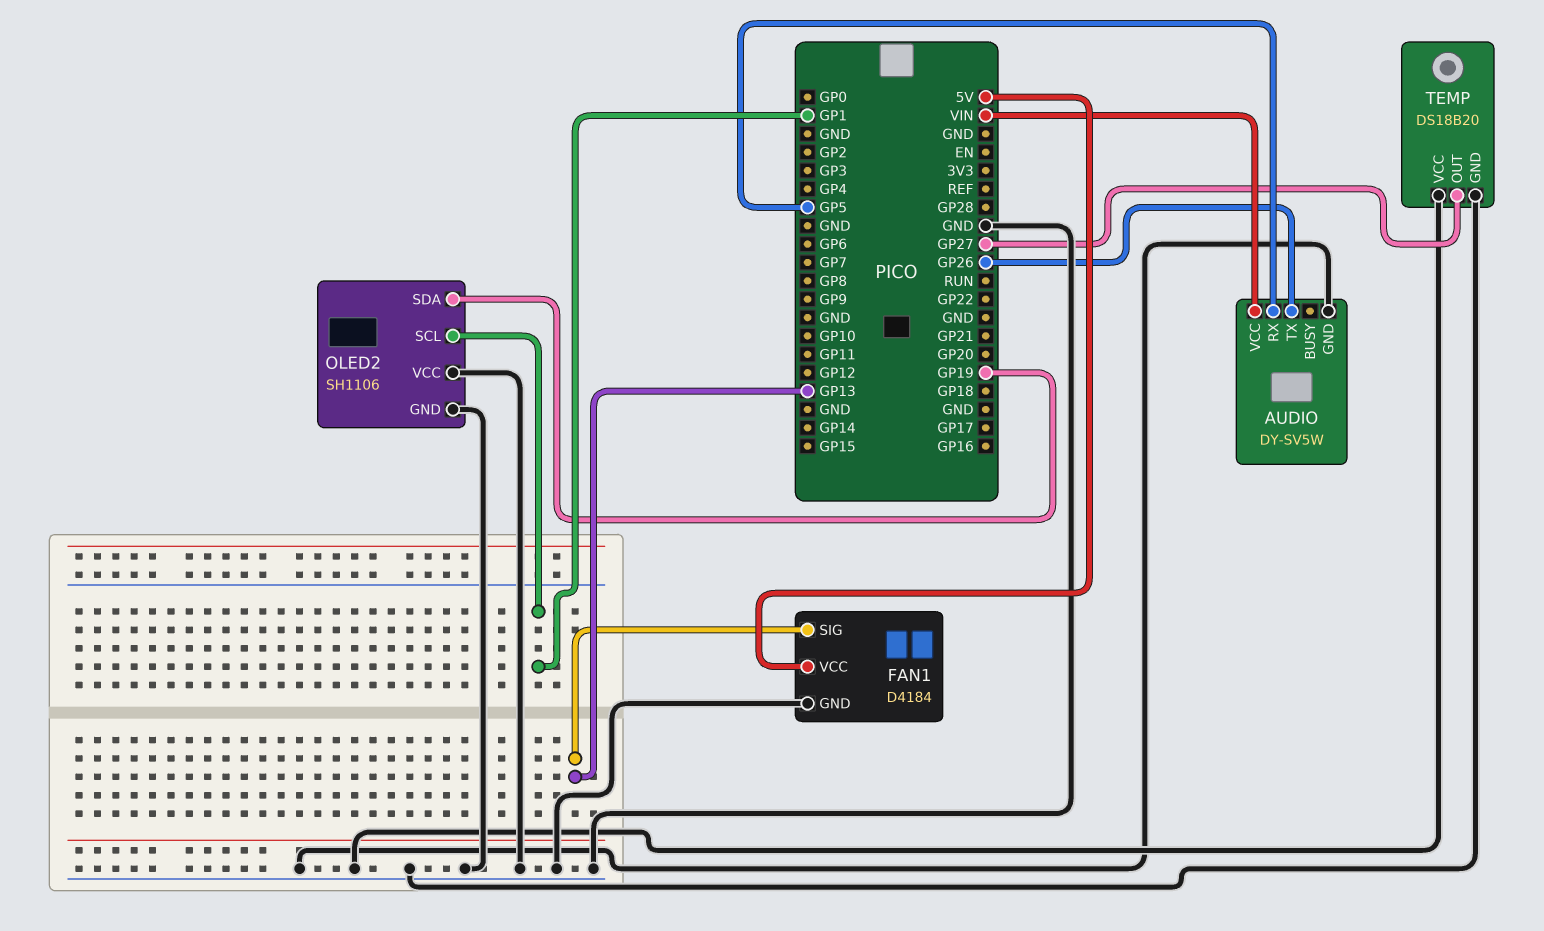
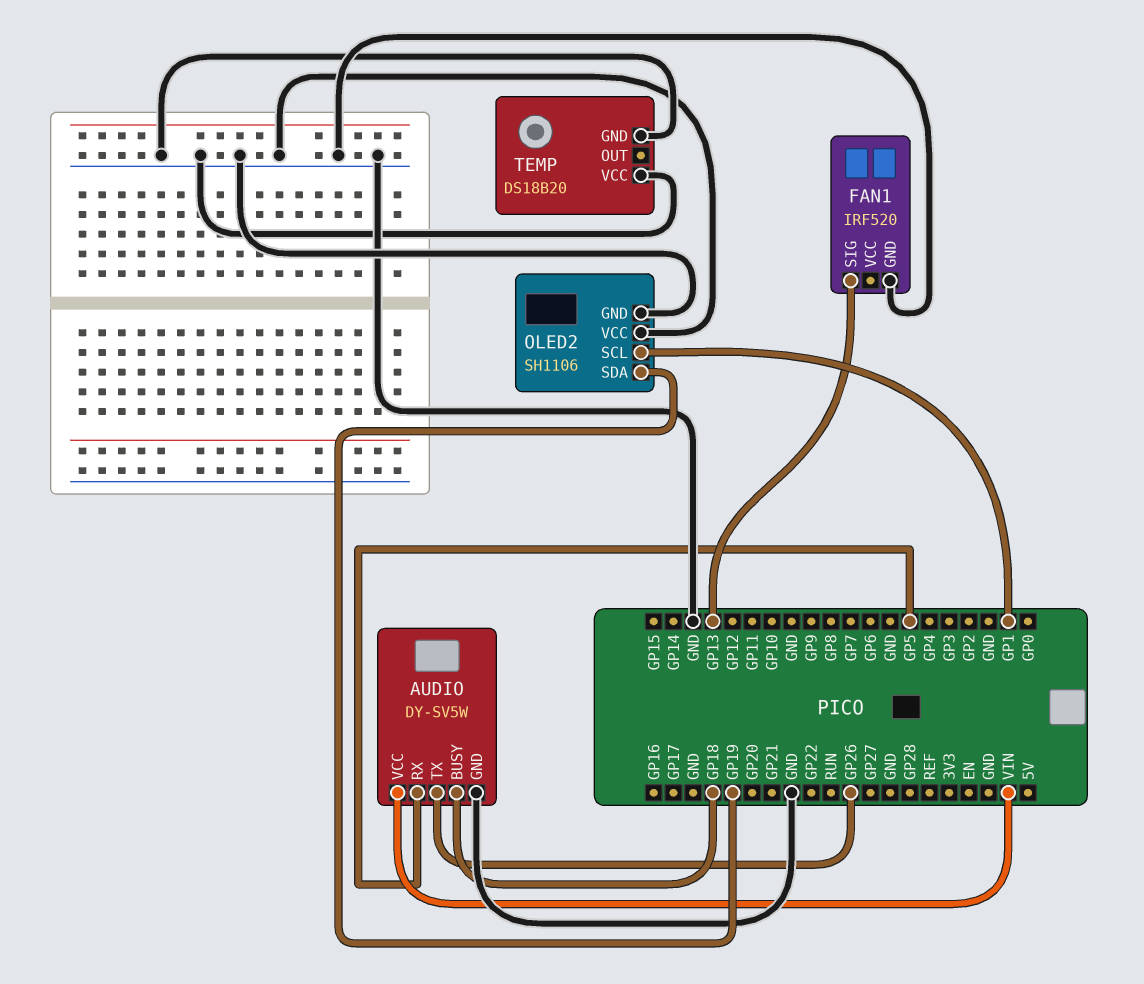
AUDIO pin BUSY: none -> GP18
FAN1: D4184 -> IRF520
FAN1 pin VCC: 5V -> none
TEMP pin OUT: GP27 -> none

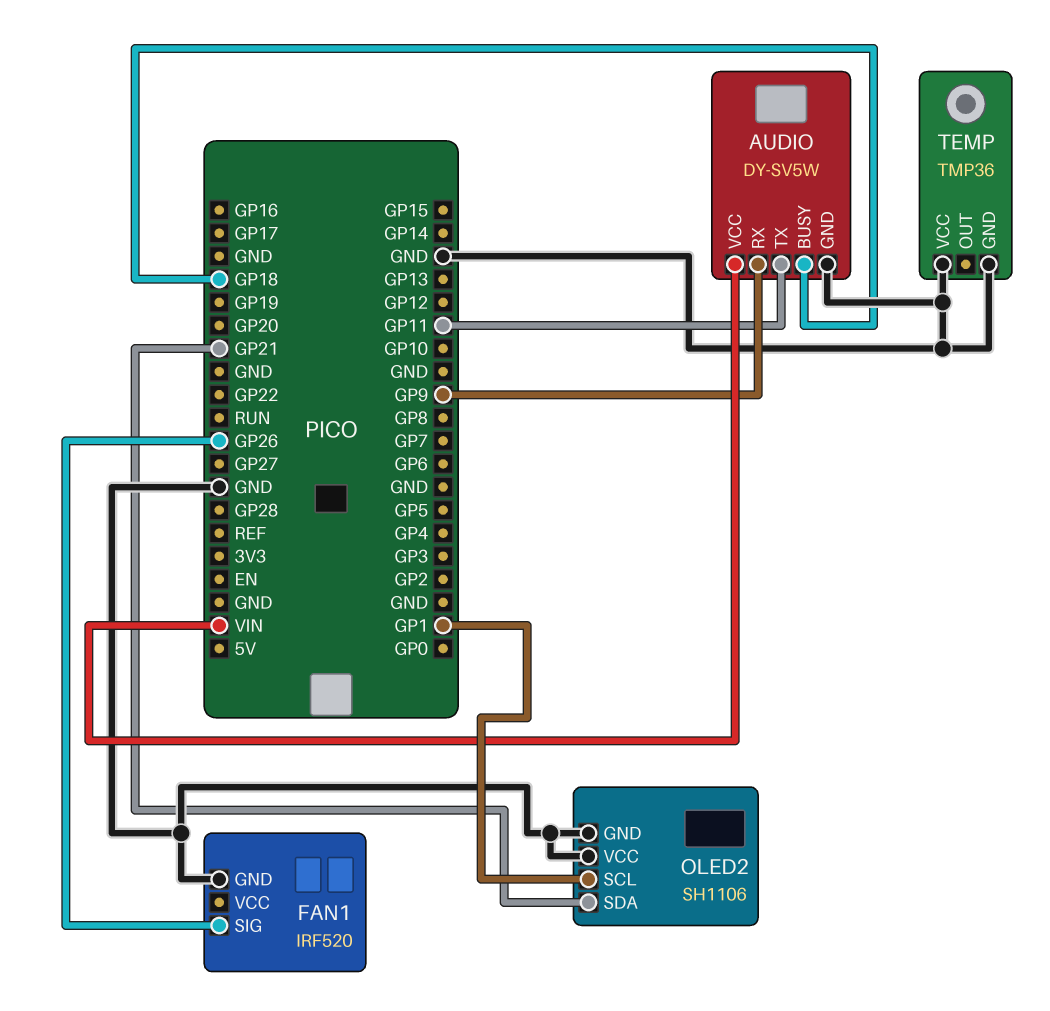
AUDIO pin RX: GP5 -> GP9
AUDIO pin TX: GP26 -> GP11
FAN1 pin SIG: GP13 -> GP26
OLED2 pin SDA: GP19 -> GP21
TEMP: DS18B20 -> TMP36

